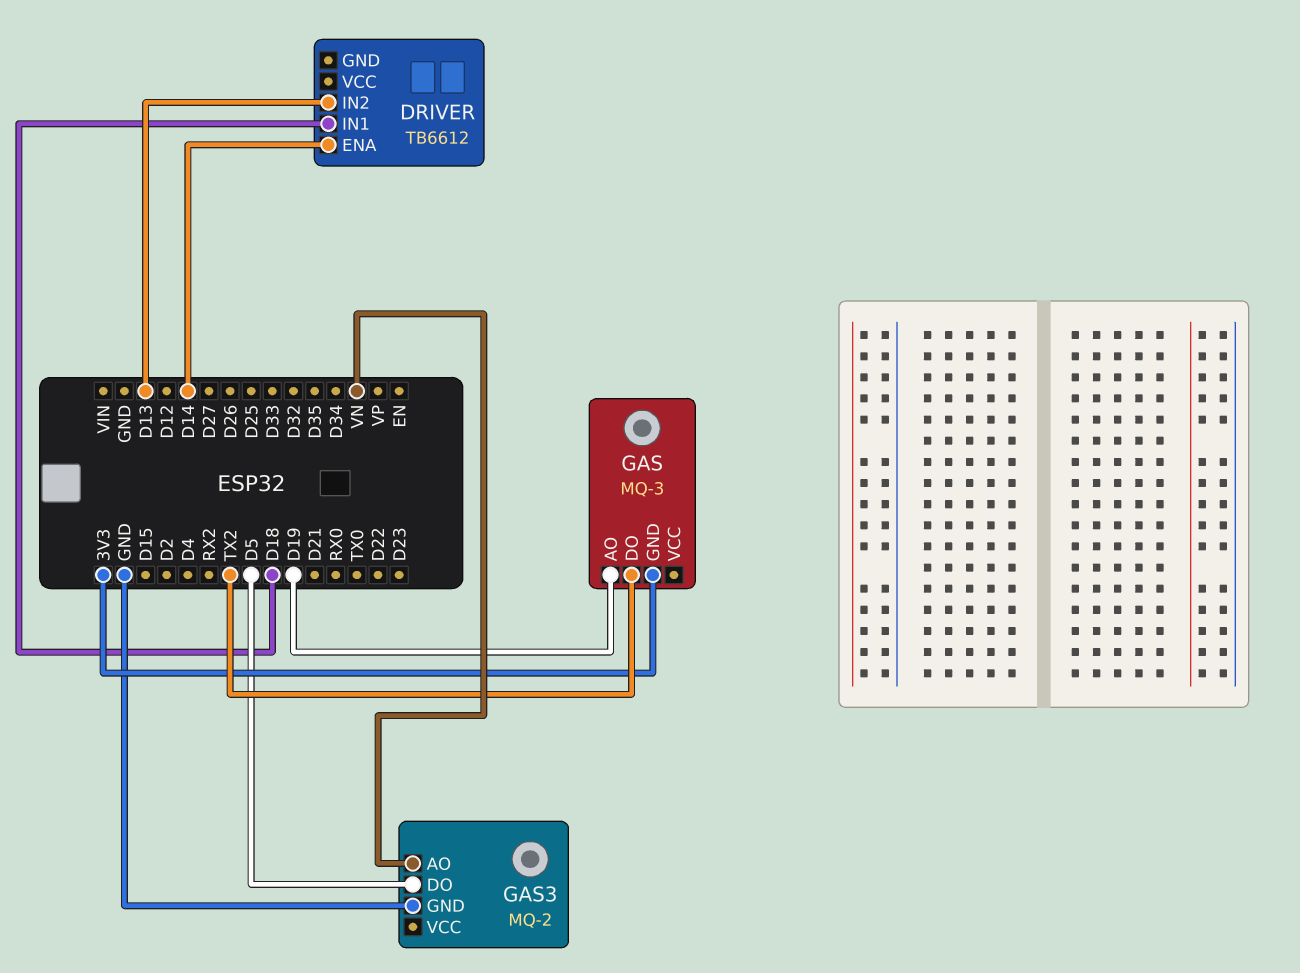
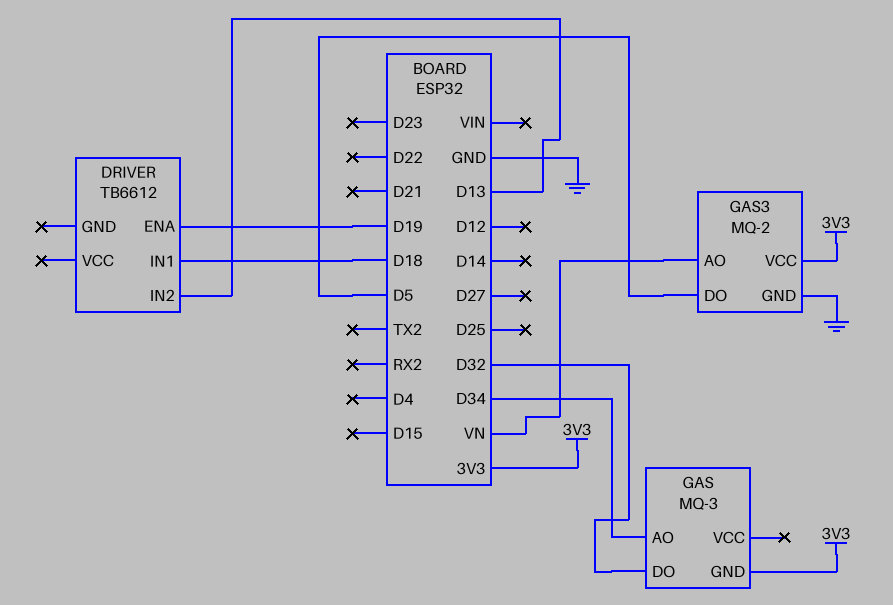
DRIVER pin ENA: D14 -> D19
GAS pin AO: D19 -> D34
GAS pin DO: TX2 -> D32
GAS3 pin VCC: none -> 3V3

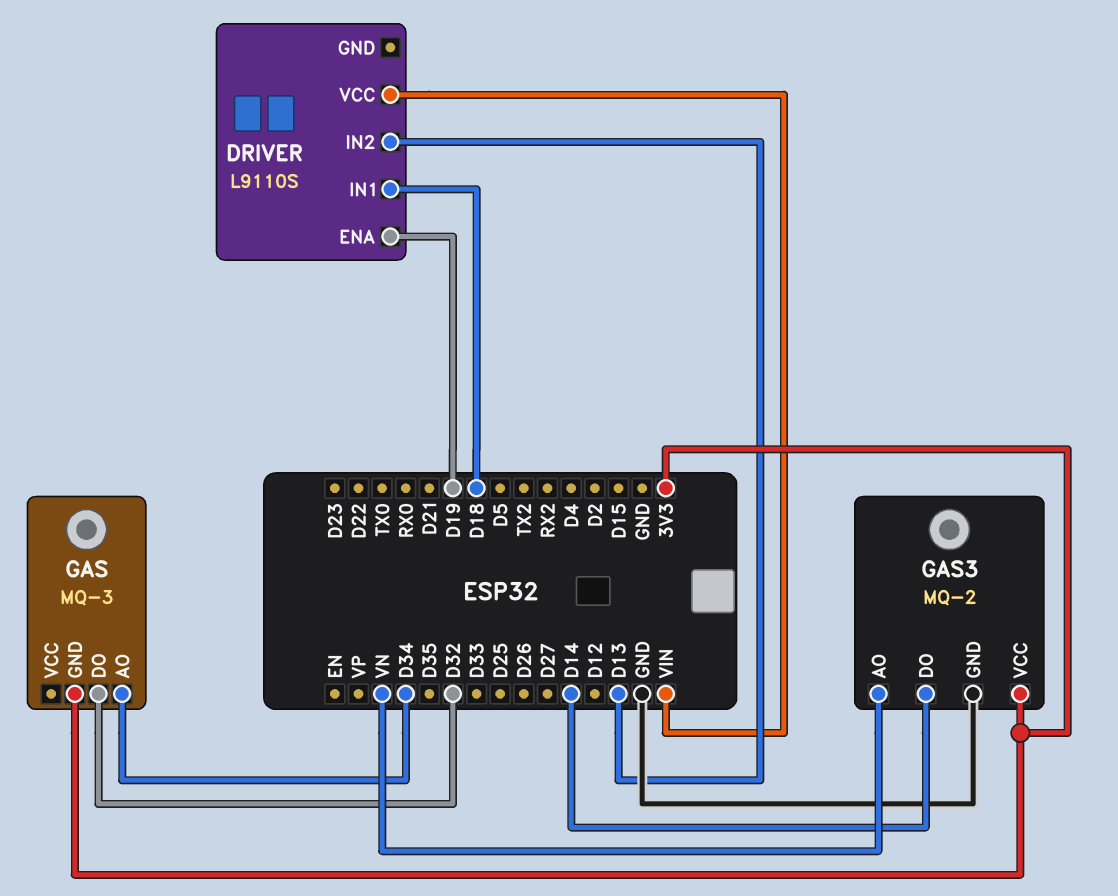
DRIVER: TB6612 -> L9110S
DRIVER pin VCC: none -> VIN
GAS3 pin DO: D5 -> D14

